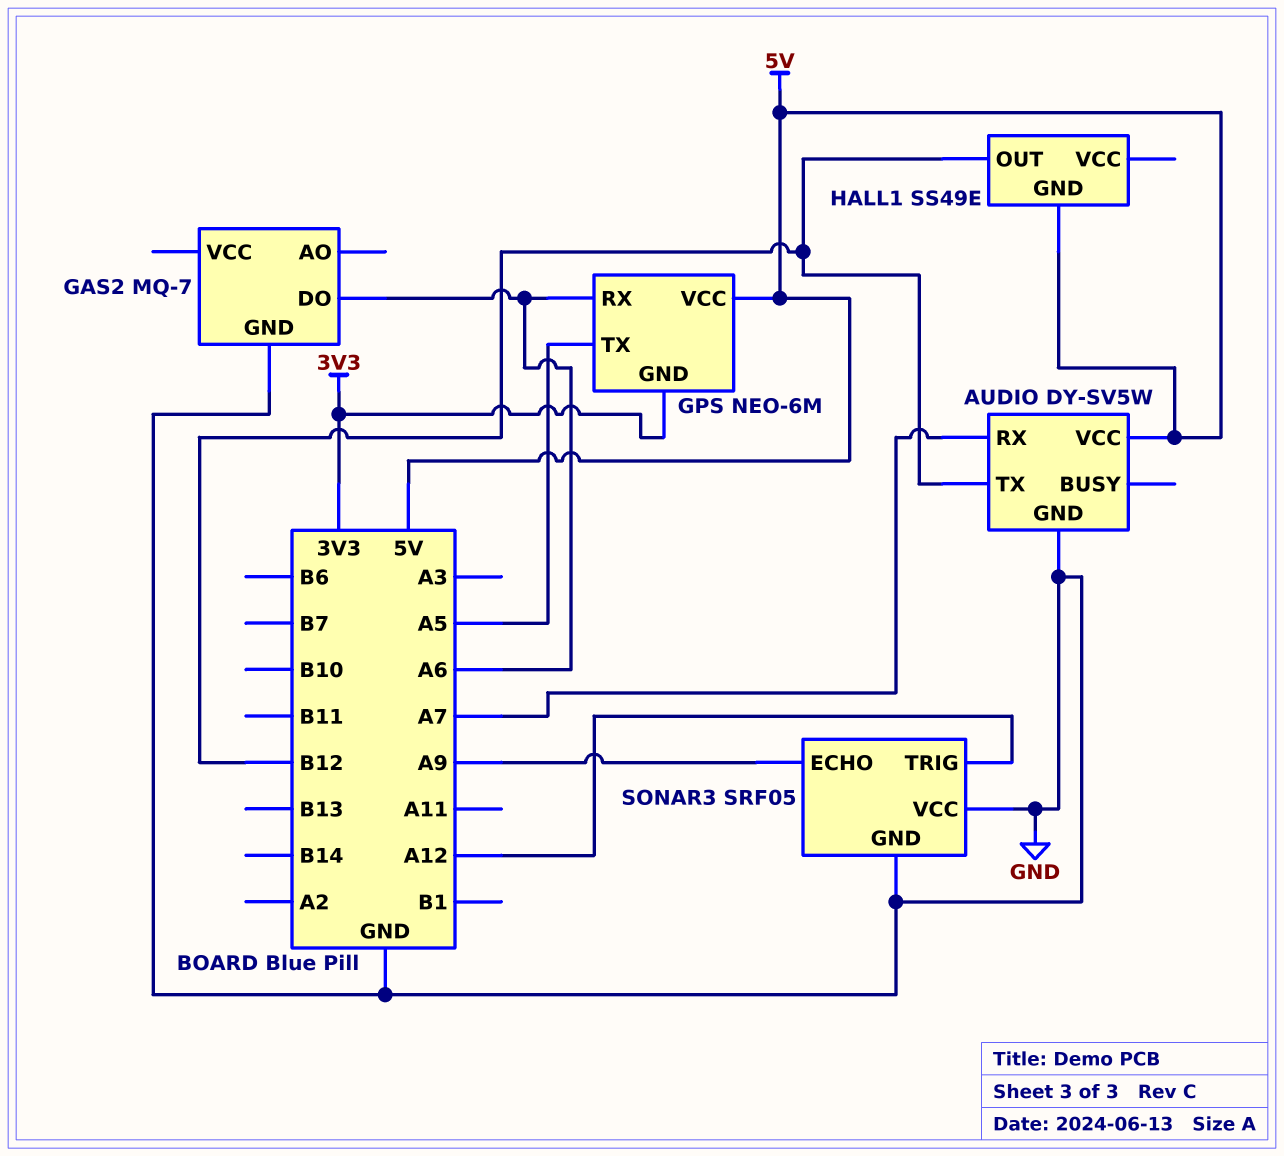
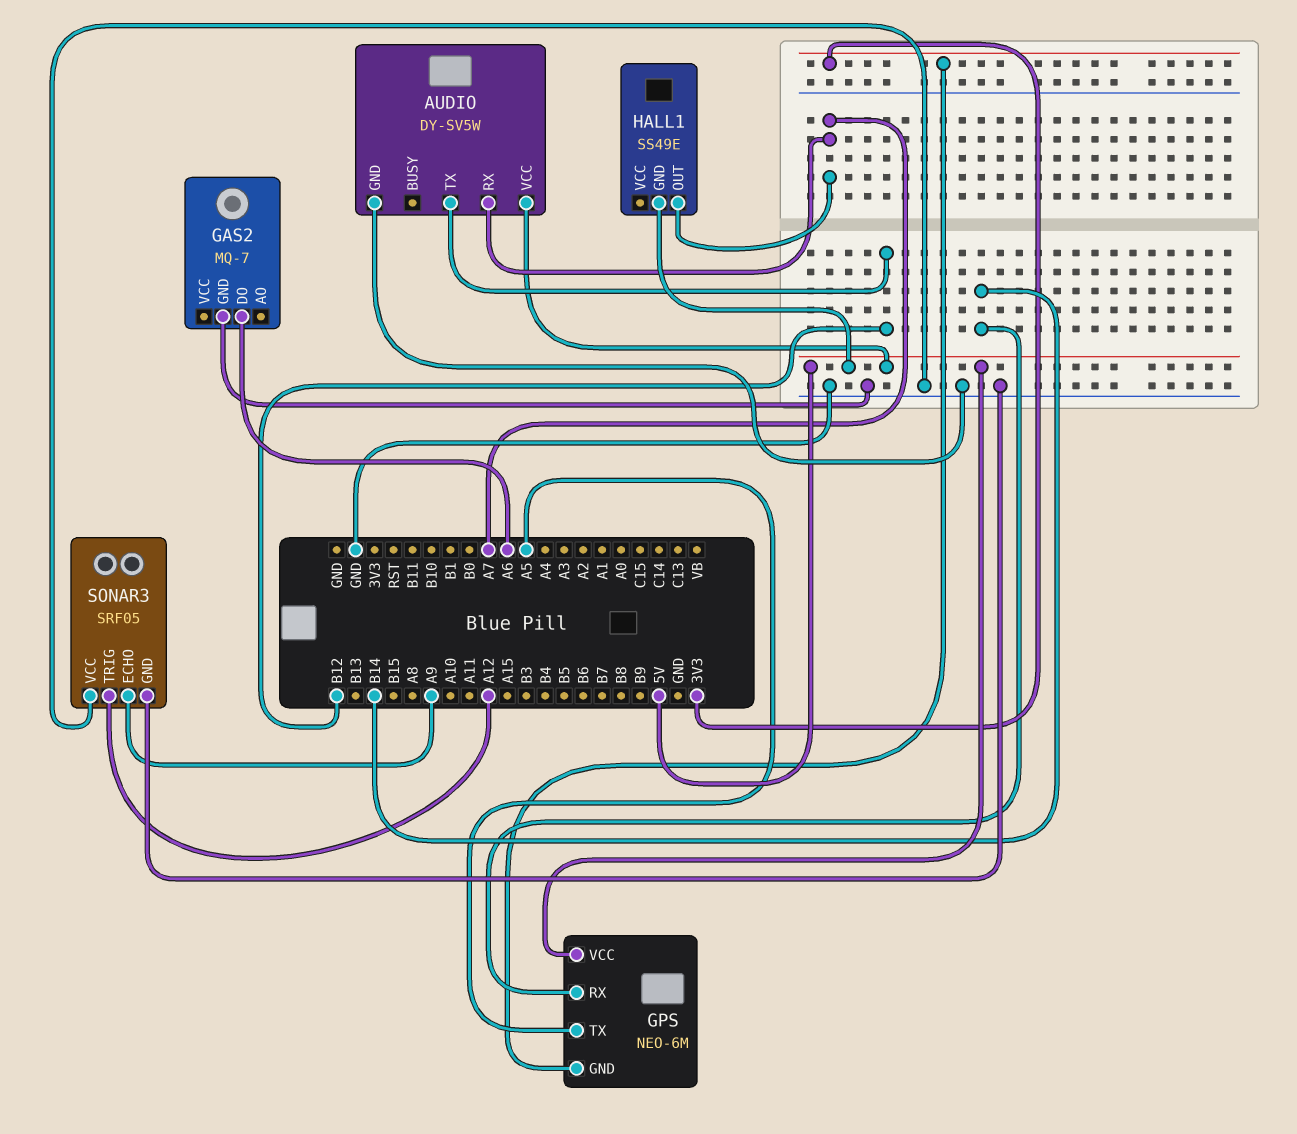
GPS pin RX: A6 -> B14
HALL1 pin OUT: B12 -> A7

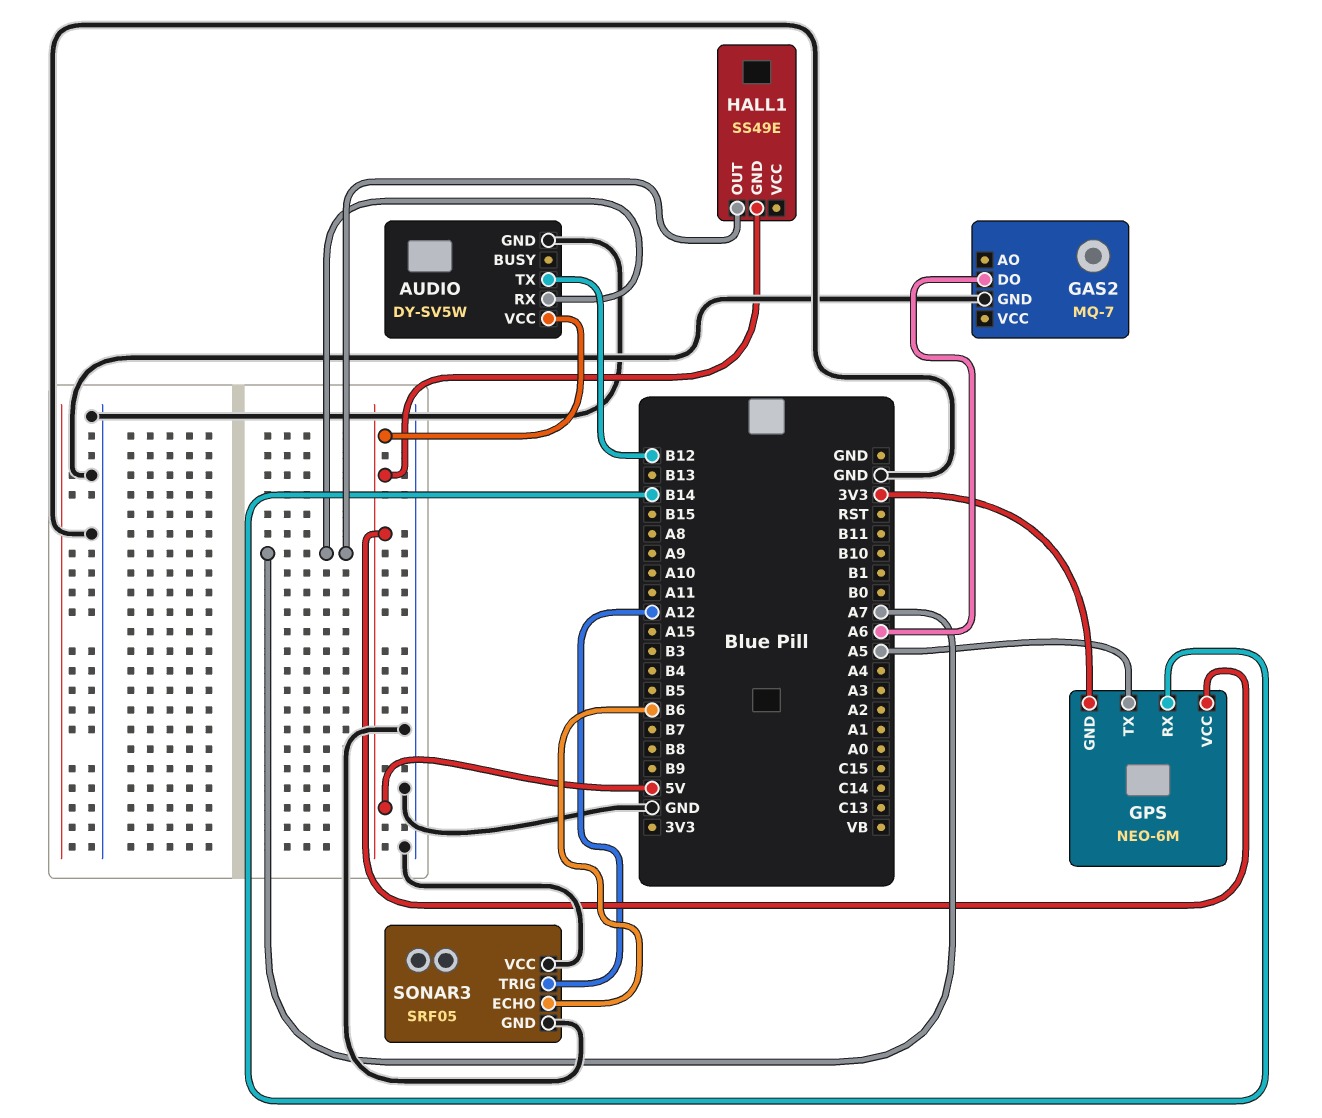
SONAR3 pin ECHO: A9 -> B6

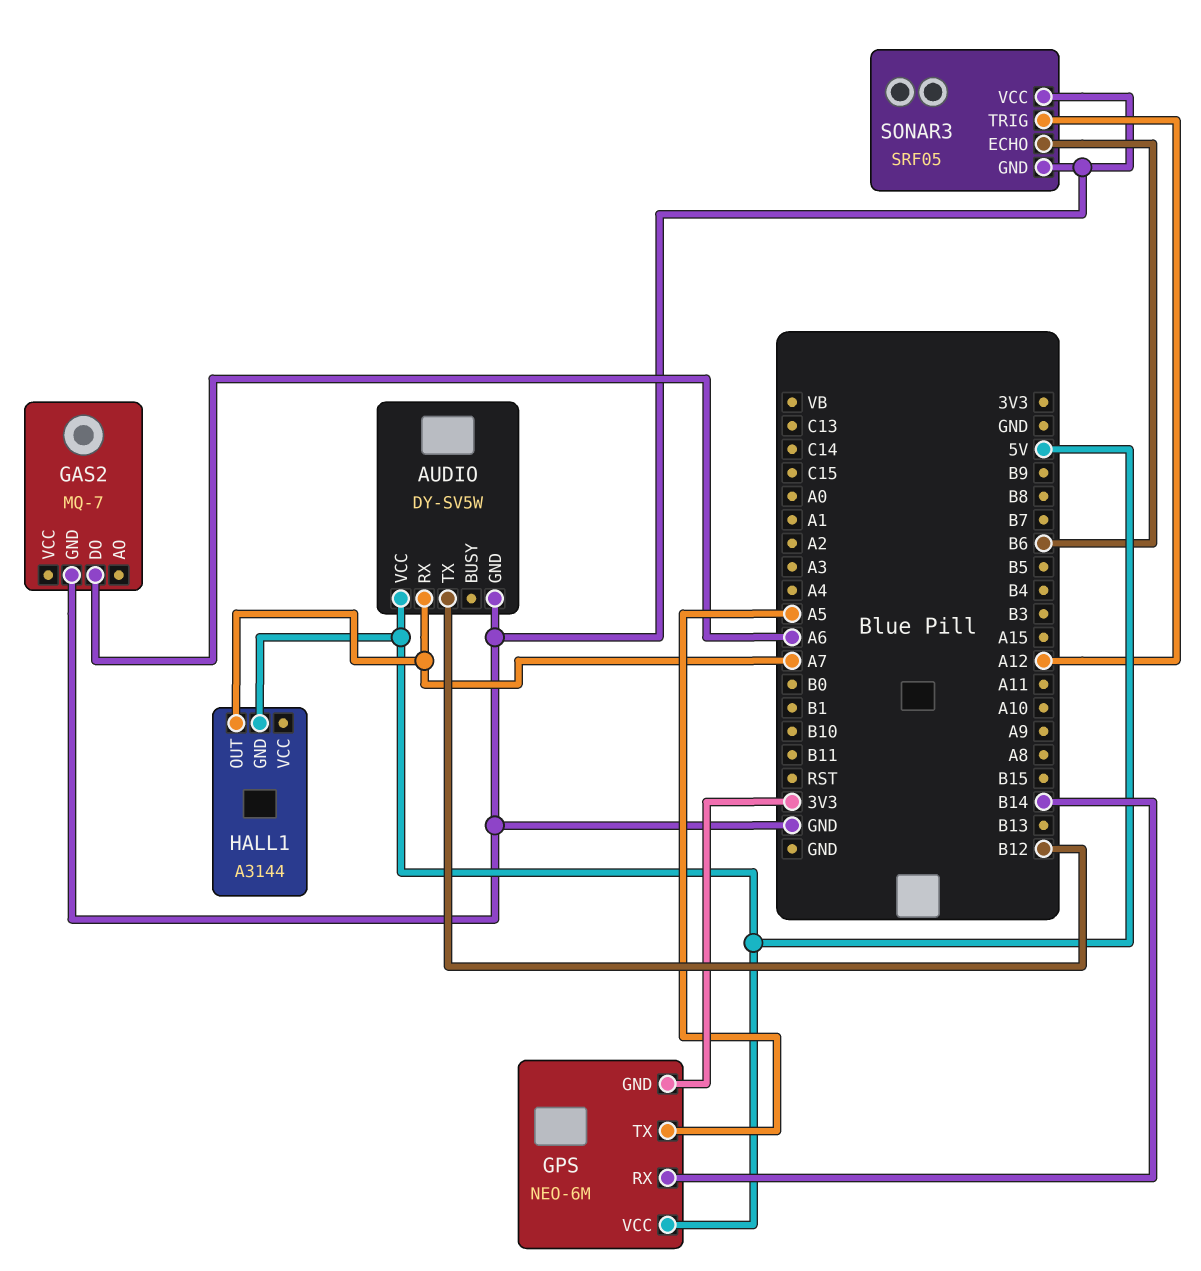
HALL1: SS49E -> A3144

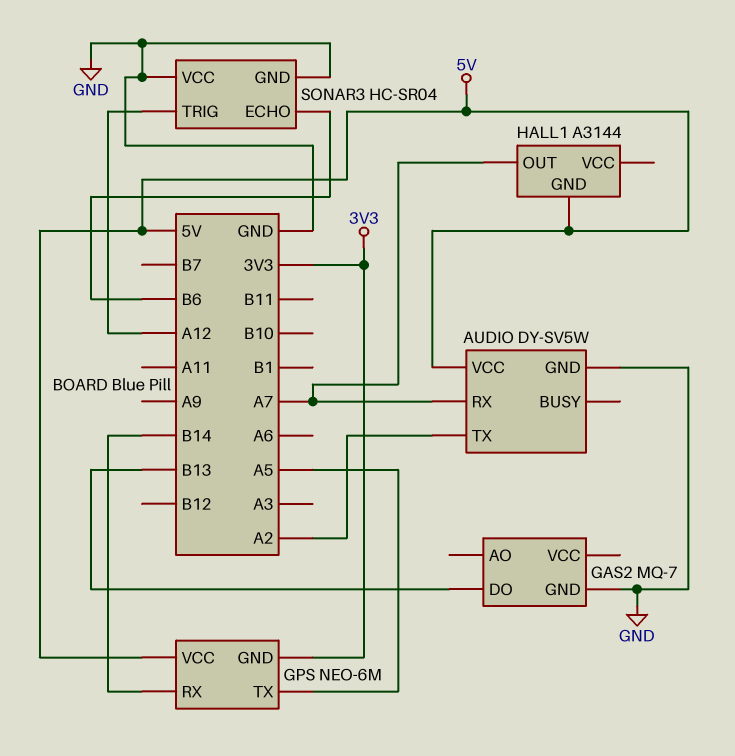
AUDIO pin TX: B12 -> A2
GAS2 pin DO: A6 -> B13
SONAR3: SRF05 -> HC-SR04

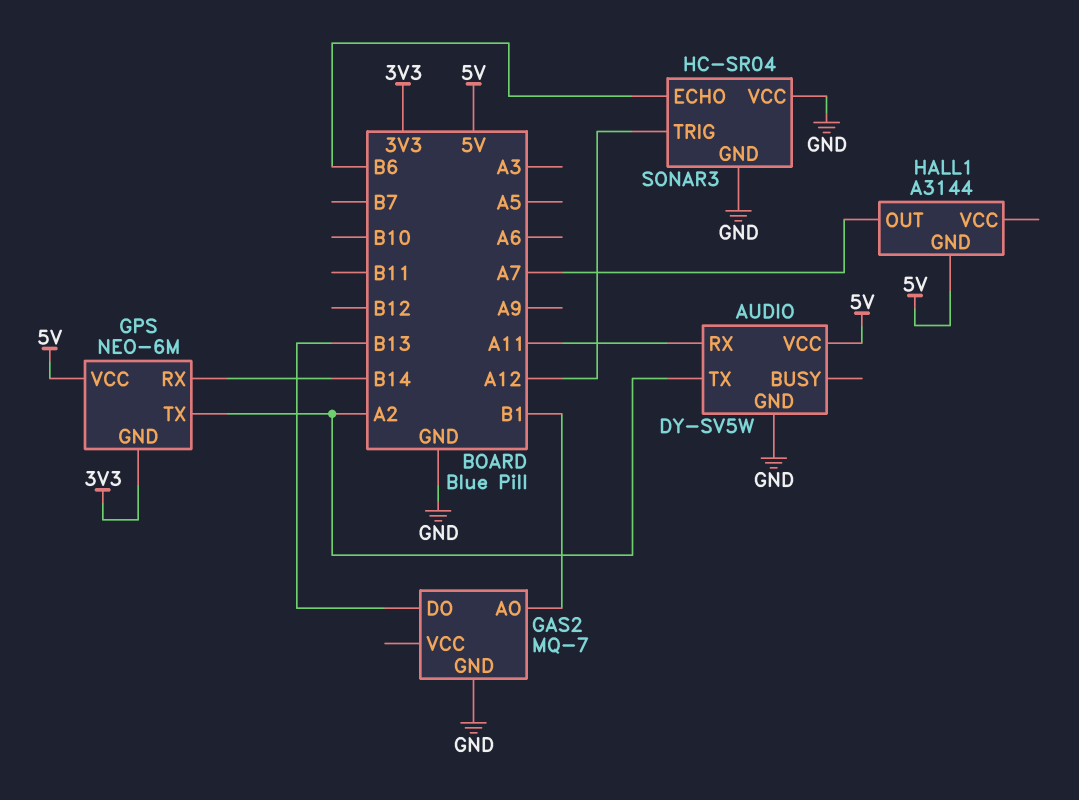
AUDIO pin RX: A7 -> A11
GAS2 pin AO: none -> B1
GPS pin TX: A5 -> A2

